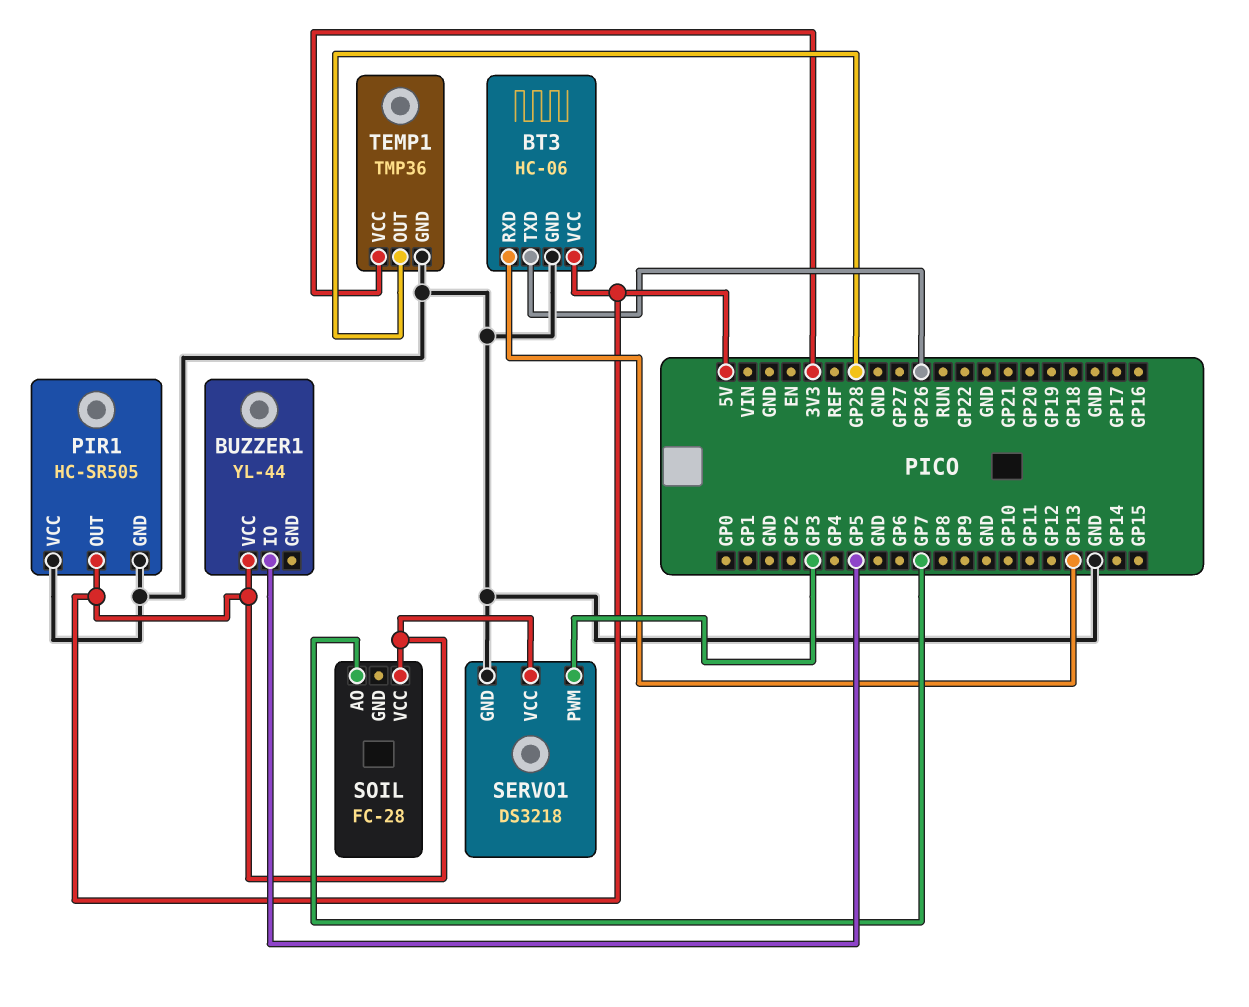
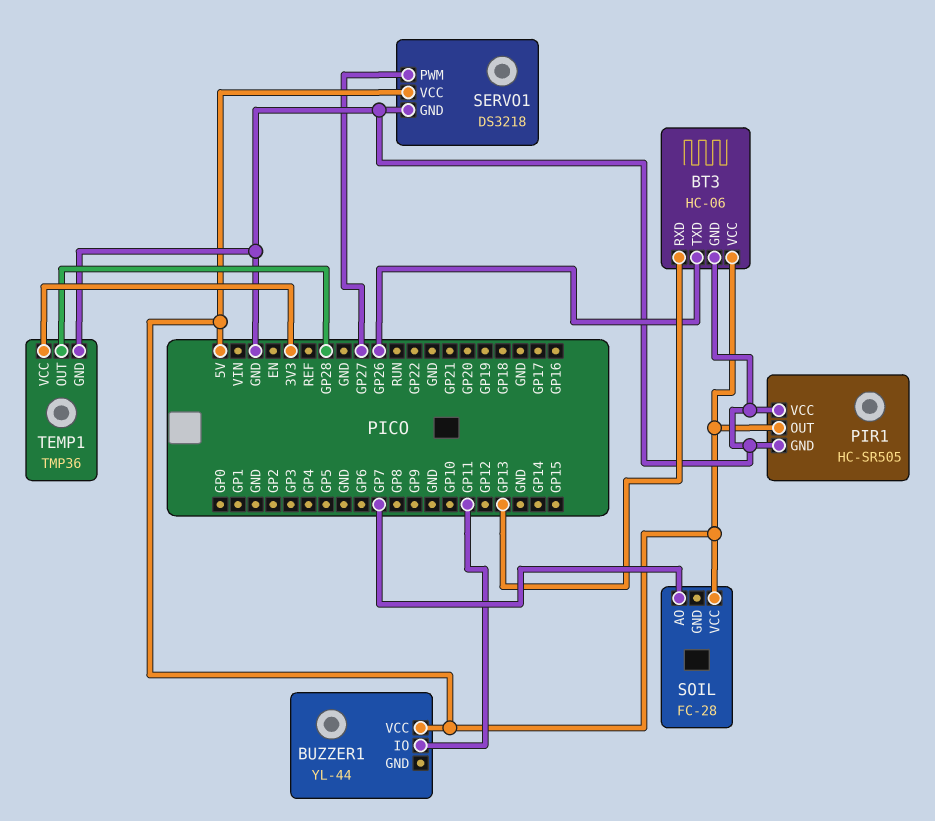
BUZZER1 pin IO: GP5 -> GP11
SERVO1 pin PWM: GP3 -> GP27

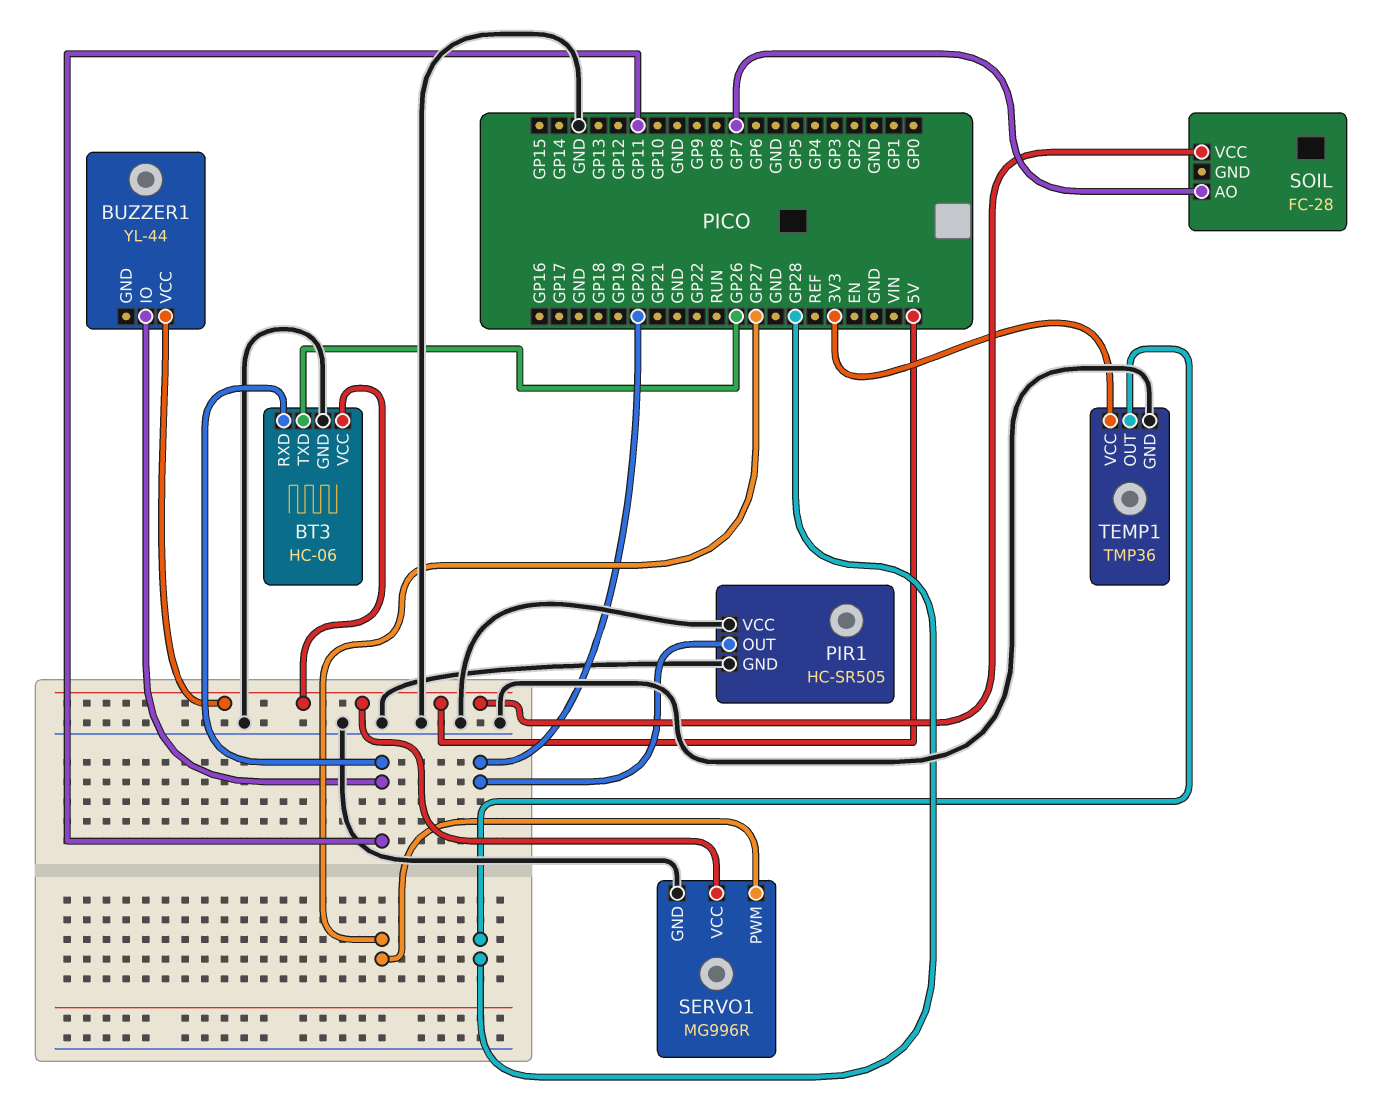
BT3 pin RXD: GP13 -> GP11
PIR1 pin OUT: 5V -> GP20
SERVO1: DS3218 -> MG996R

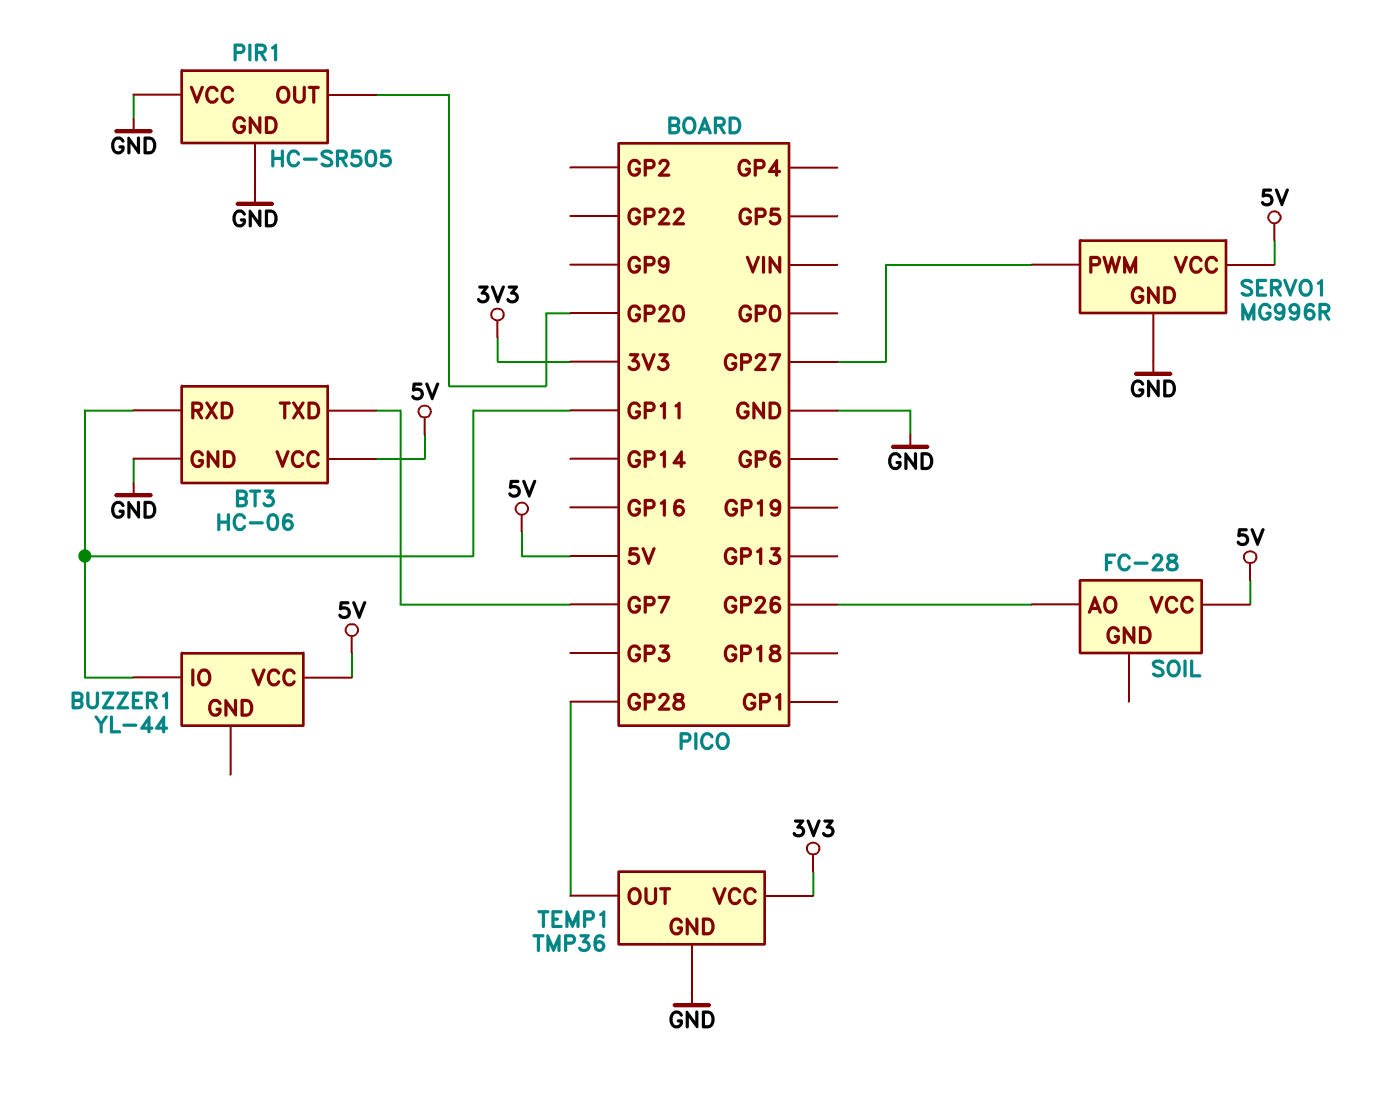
BT3 pin TXD: GP26 -> GP7
SOIL pin AO: GP7 -> GP26

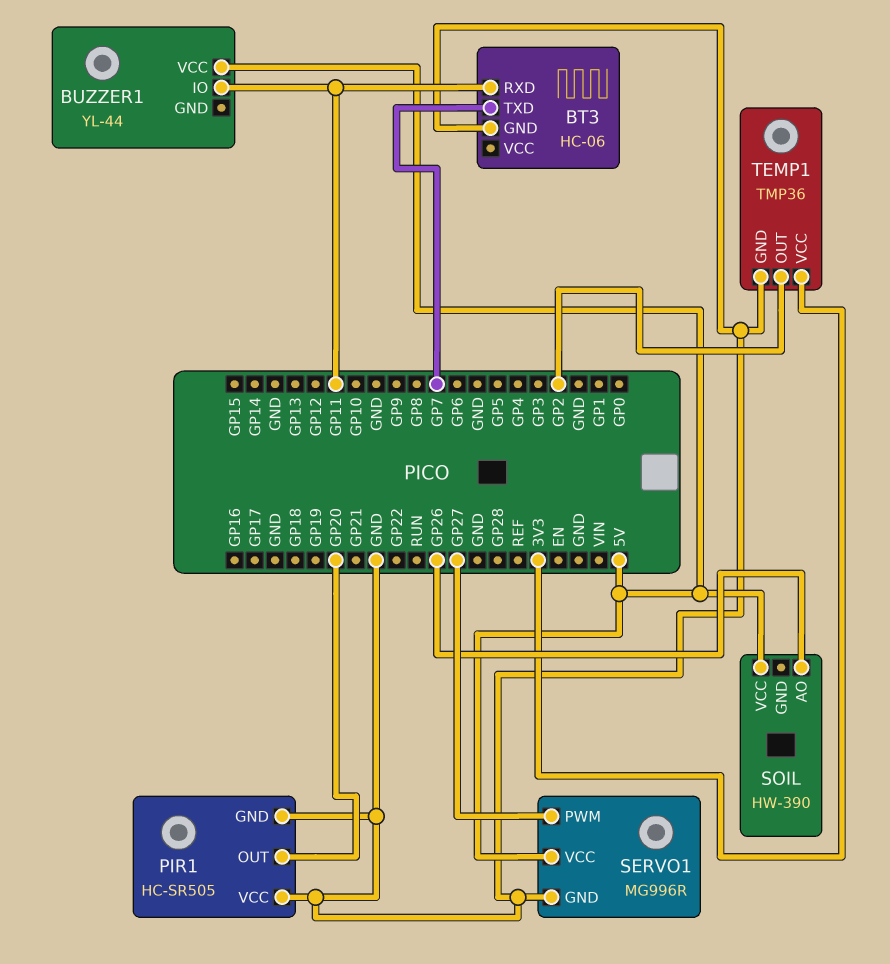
BT3 pin VCC: 5V -> none
SOIL: FC-28 -> HW-390
TEMP1 pin OUT: GP28 -> GP2

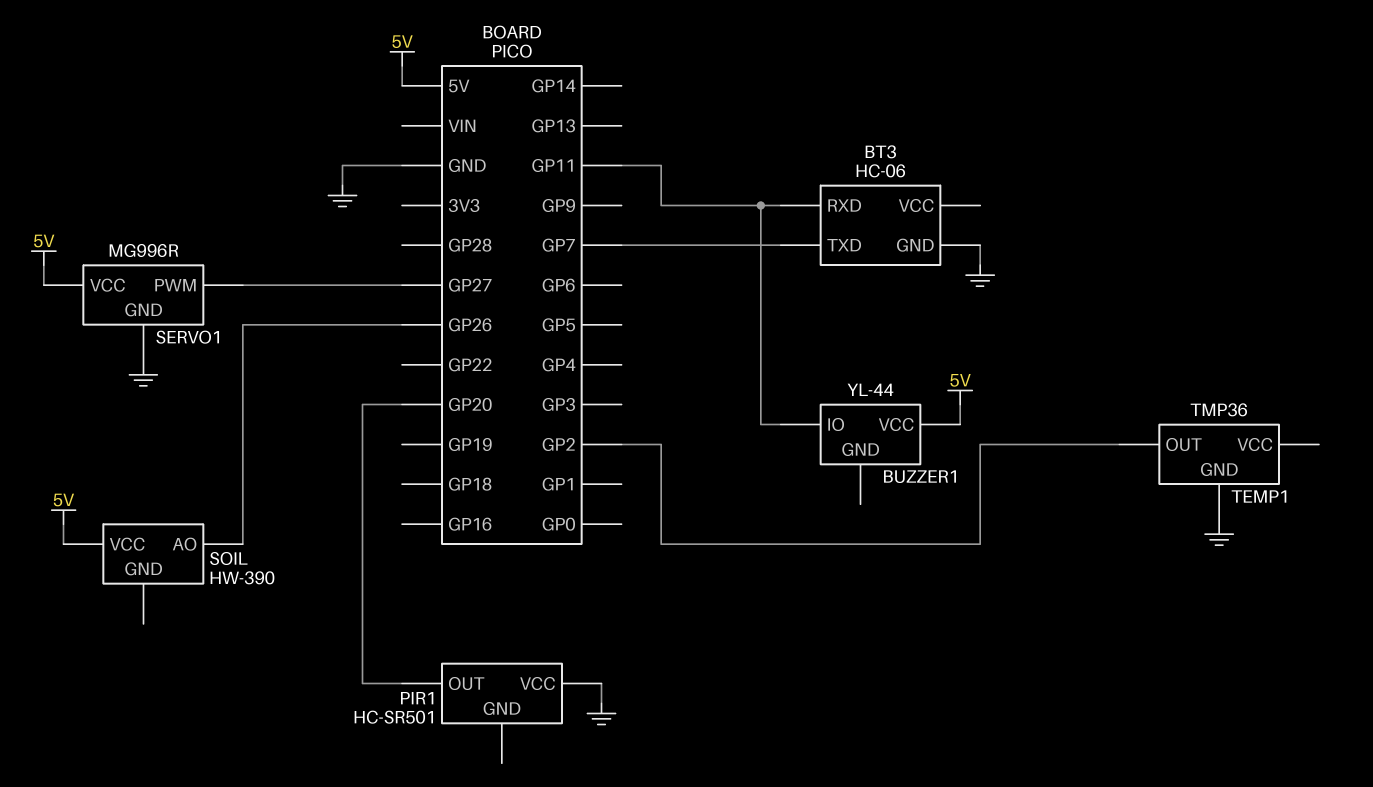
PIR1: HC-SR505 -> HC-SR501
PIR1 pin GND: GND -> none
TEMP1 pin VCC: 3V3 -> none

